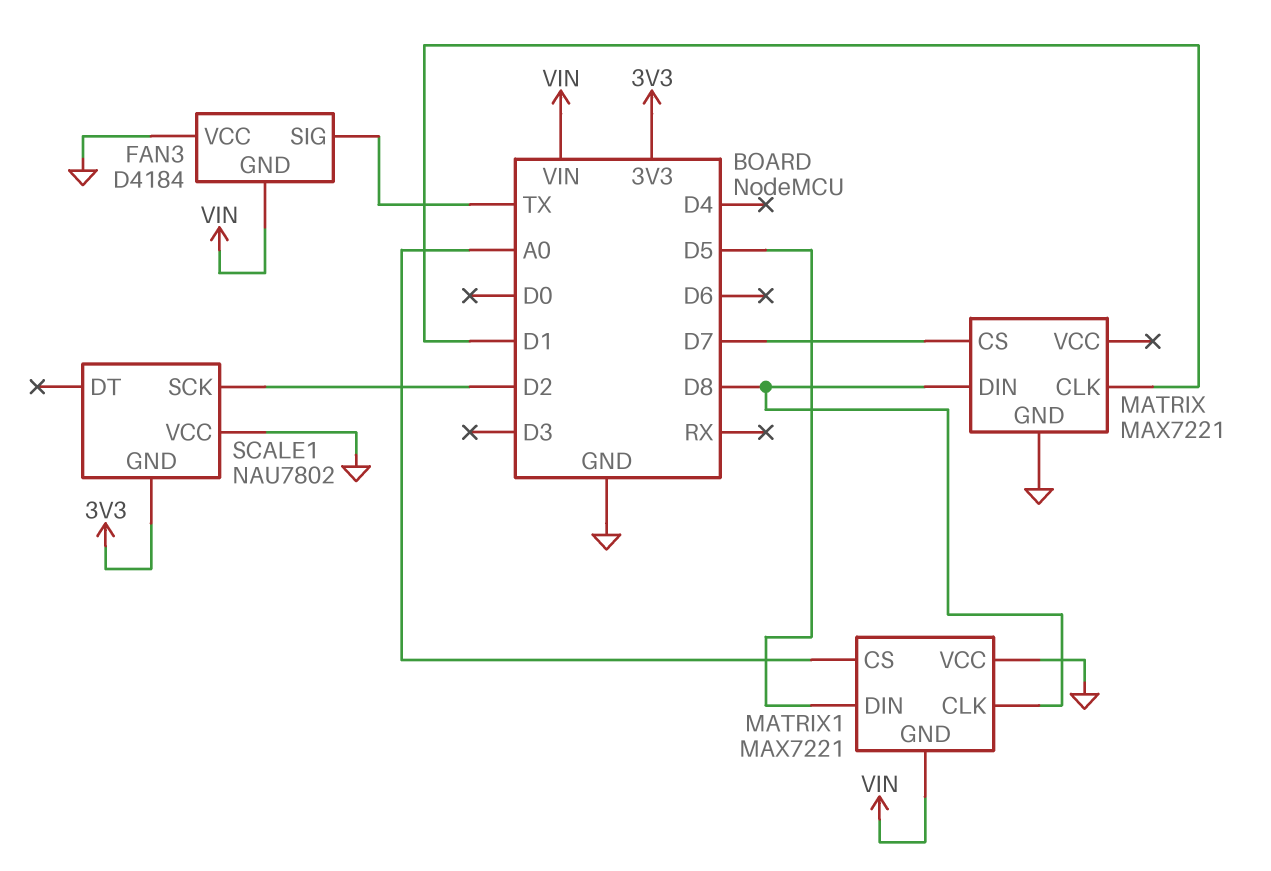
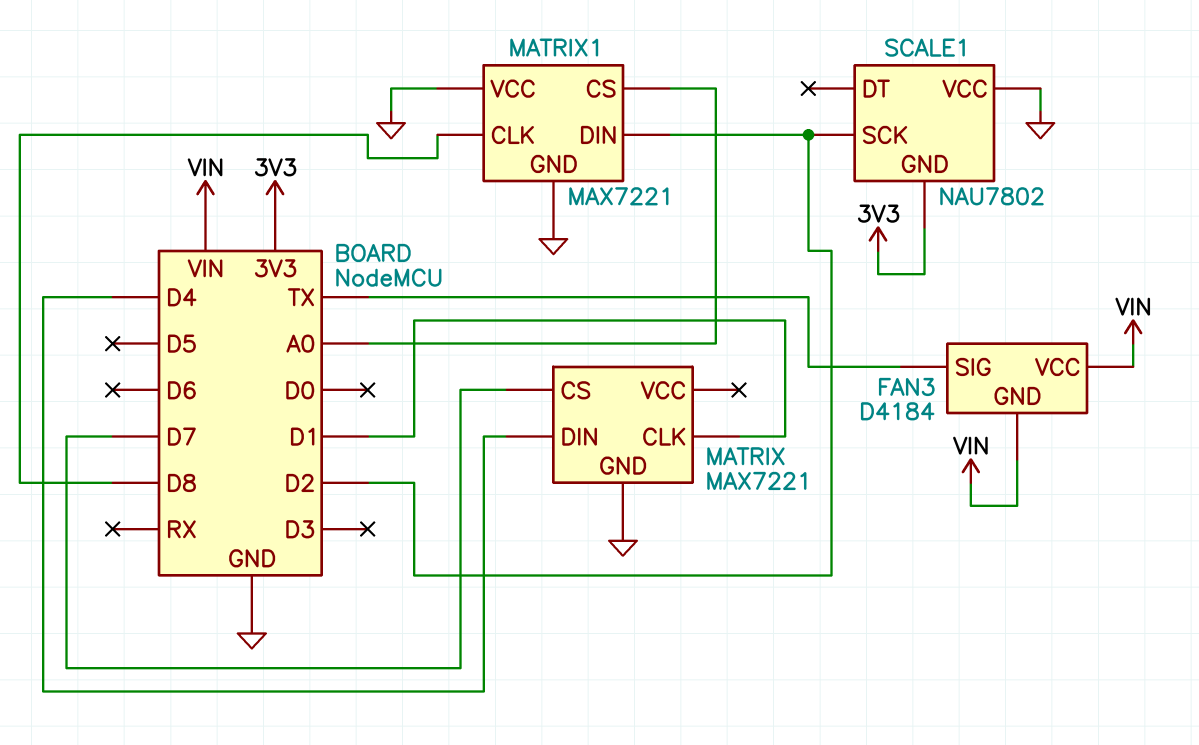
FAN3 pin VCC: GND -> VIN
MATRIX pin DIN: D8 -> D4
MATRIX1 pin DIN: D5 -> D2
MATRIX1 pin GND: VIN -> GND

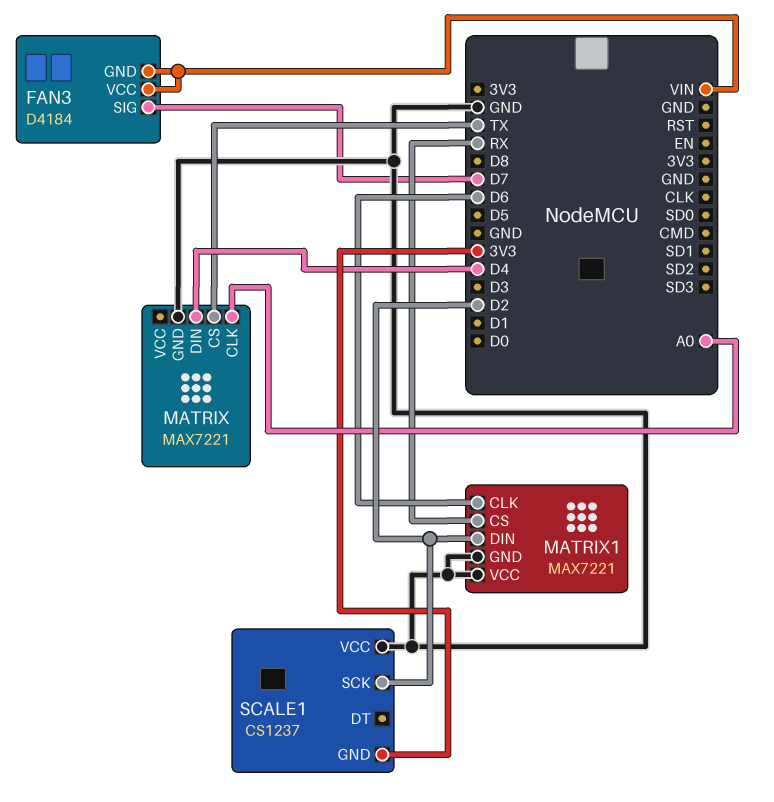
FAN3 pin SIG: TX -> D7
MATRIX pin CLK: D1 -> A0
MATRIX pin CS: D7 -> TX
MATRIX1 pin CLK: D8 -> D6
MATRIX1 pin CS: A0 -> RX
SCALE1: NAU7802 -> CS1237

